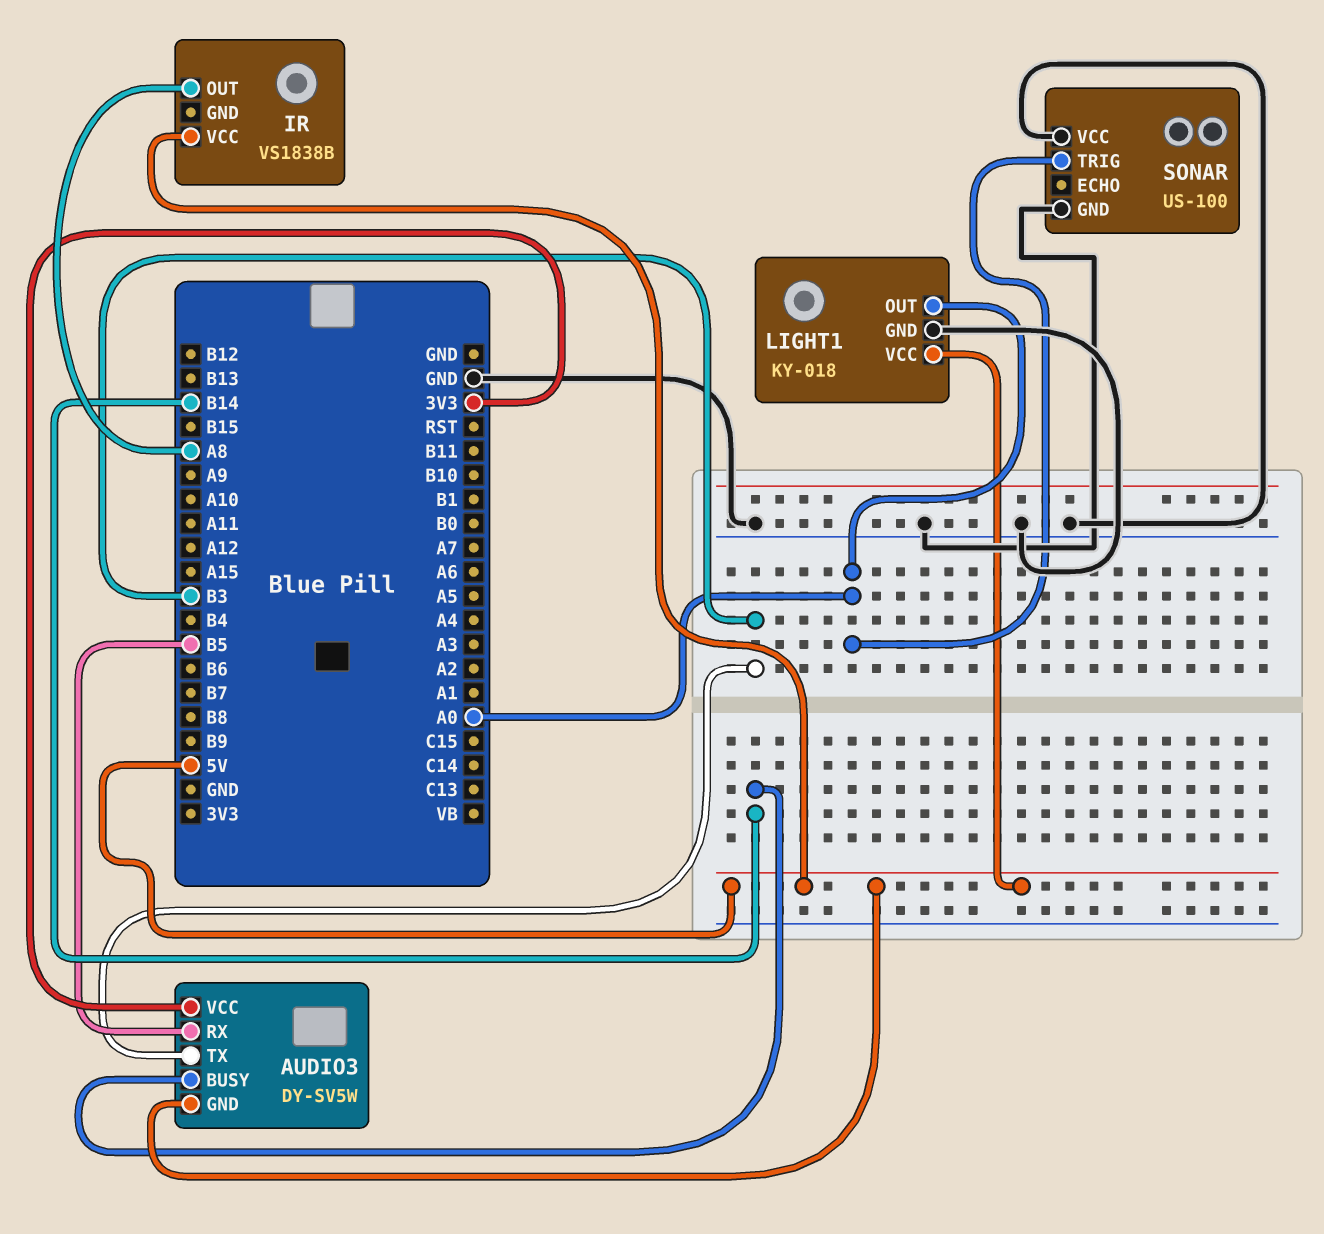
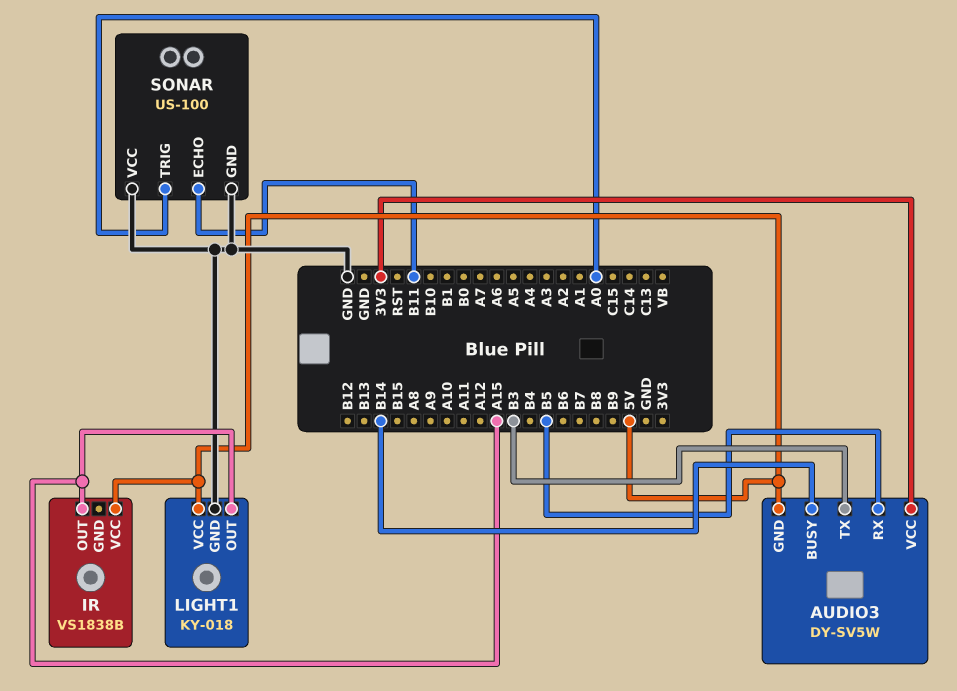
IR pin OUT: A8 -> A15
LIGHT1 pin OUT: A0 -> A15
SONAR pin ECHO: none -> B11

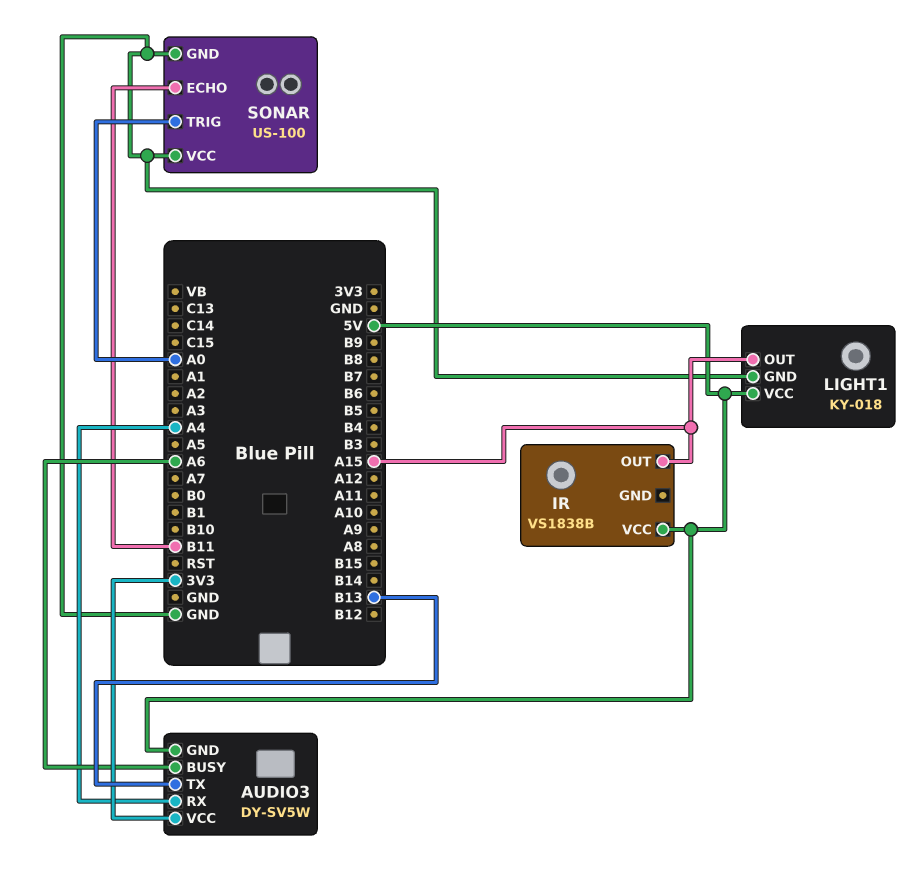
AUDIO3 pin BUSY: B14 -> A6
AUDIO3 pin RX: B5 -> A4
AUDIO3 pin TX: B3 -> B13

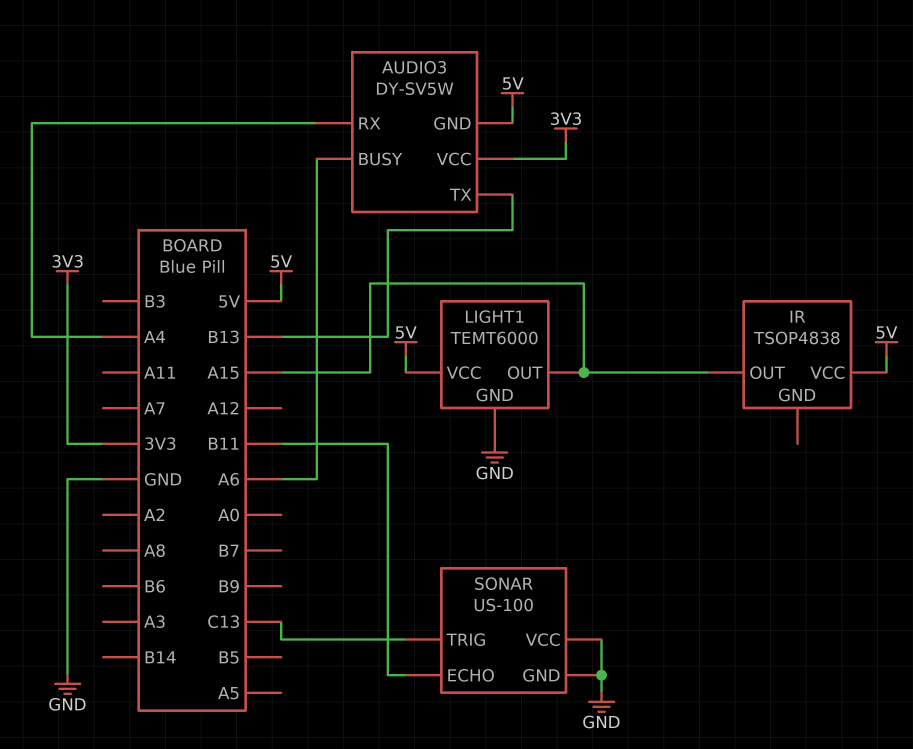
IR: VS1838B -> TSOP4838
LIGHT1: KY-018 -> TEMT6000
SONAR pin TRIG: A0 -> C13

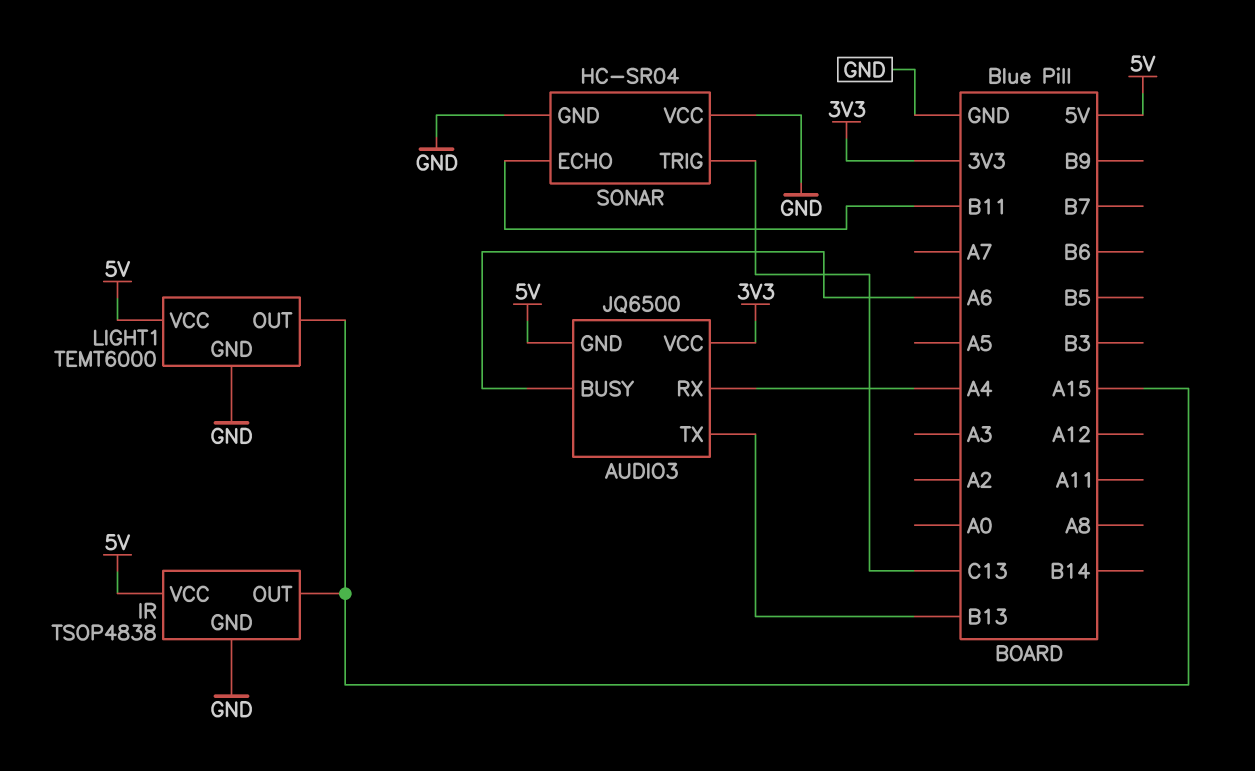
AUDIO3: DY-SV5W -> JQ6500
IR pin GND: none -> GND
SONAR: US-100 -> HC-SR04

